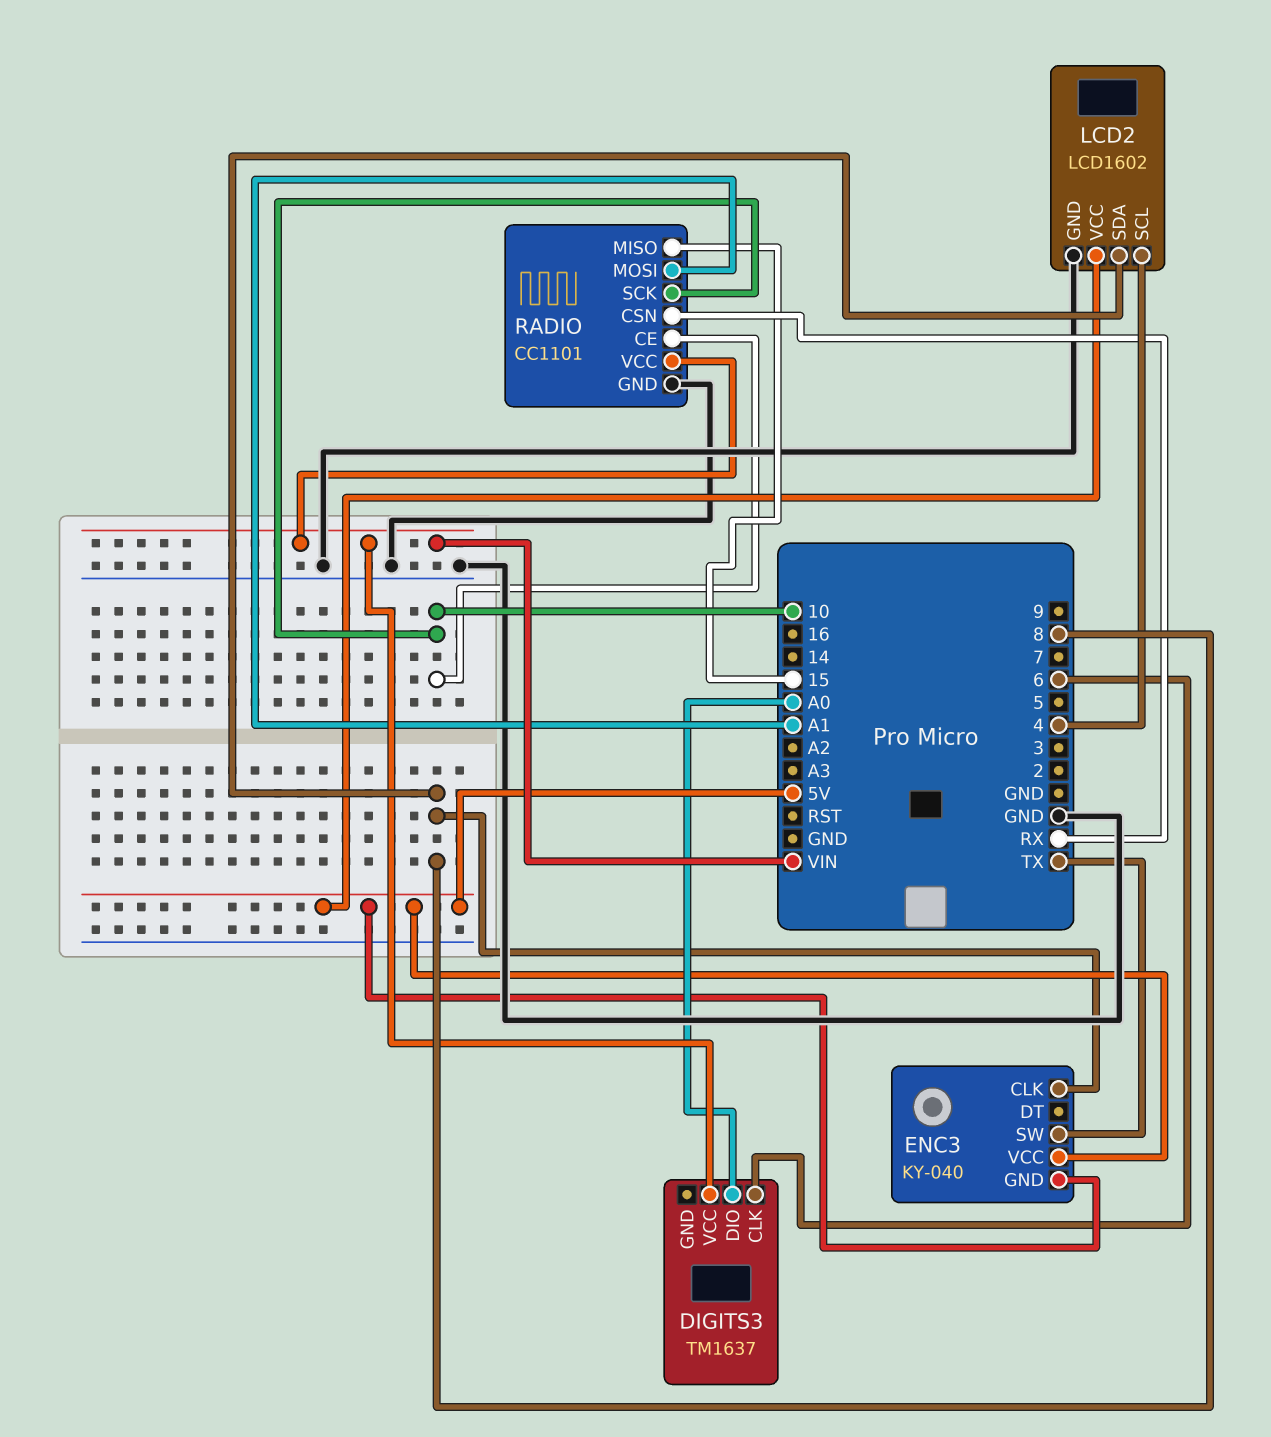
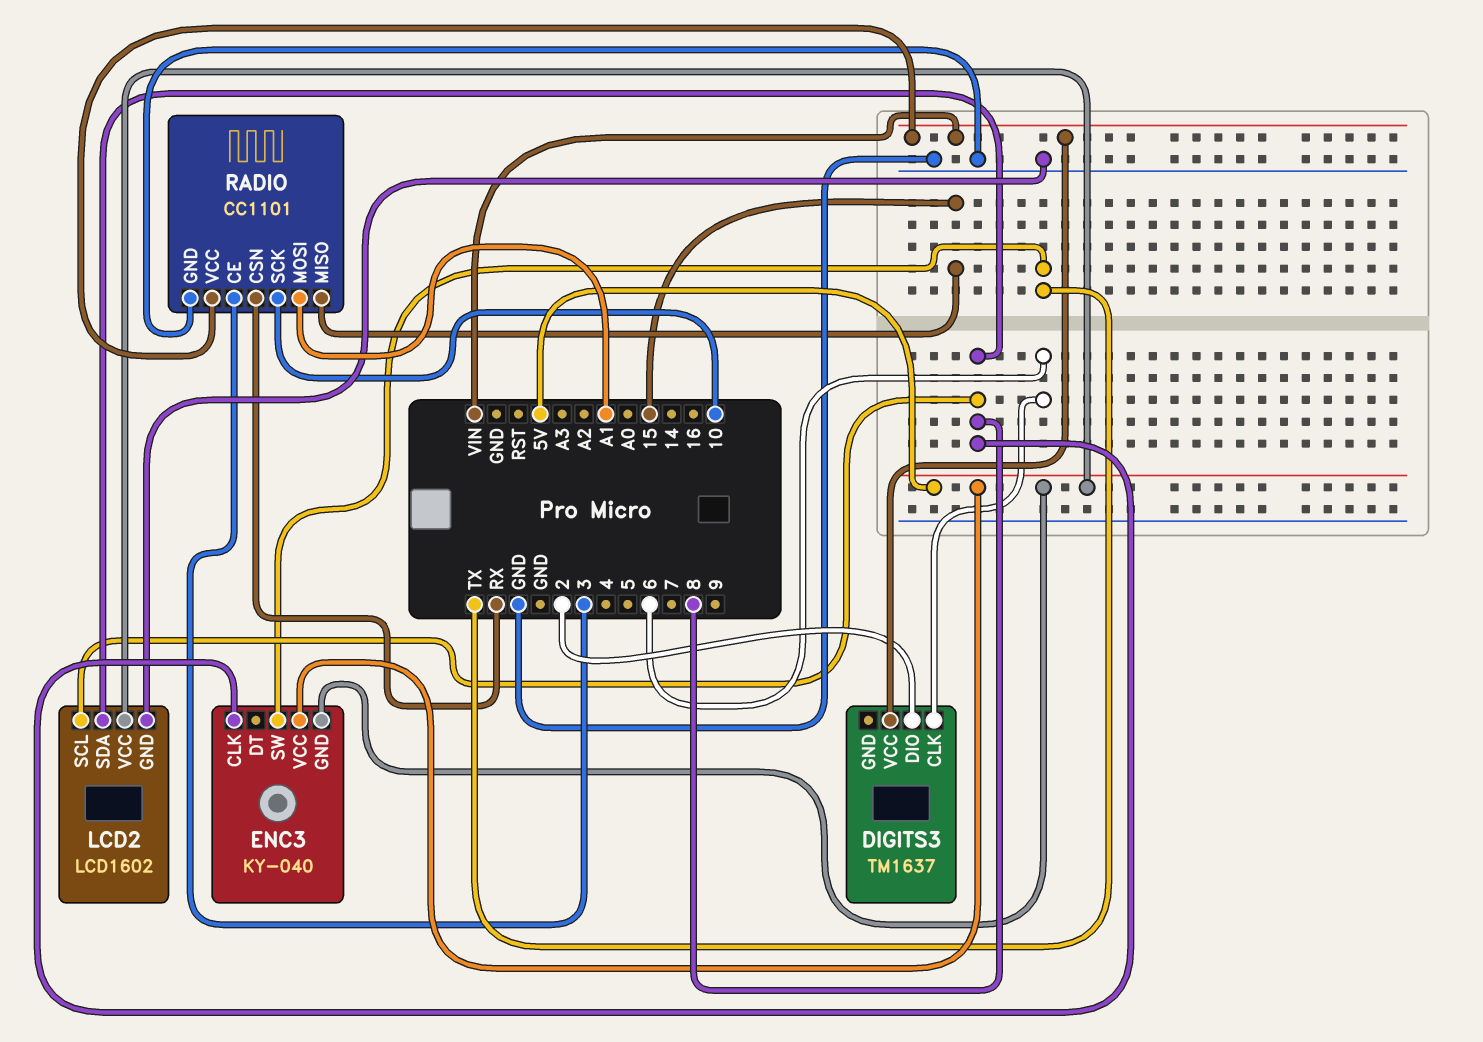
DIGITS3 pin DIO: A0 -> 2
LCD2 pin SCL: 4 -> 8
RADIO pin CE: 10 -> 3

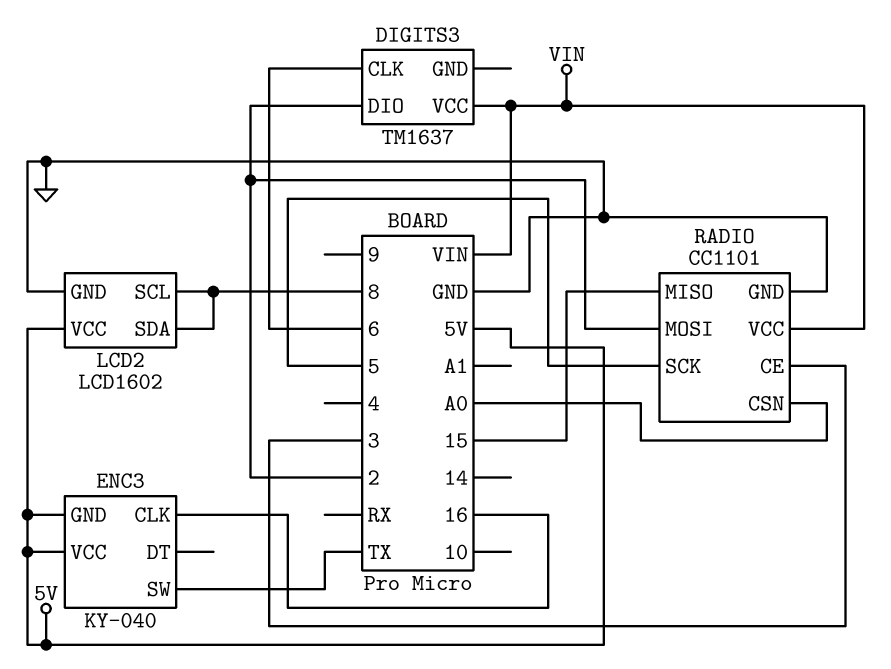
ENC3 pin CLK: 8 -> 16
RADIO pin CSN: RX -> A0
RADIO pin MOSI: A1 -> 2
RADIO pin SCK: 10 -> 5

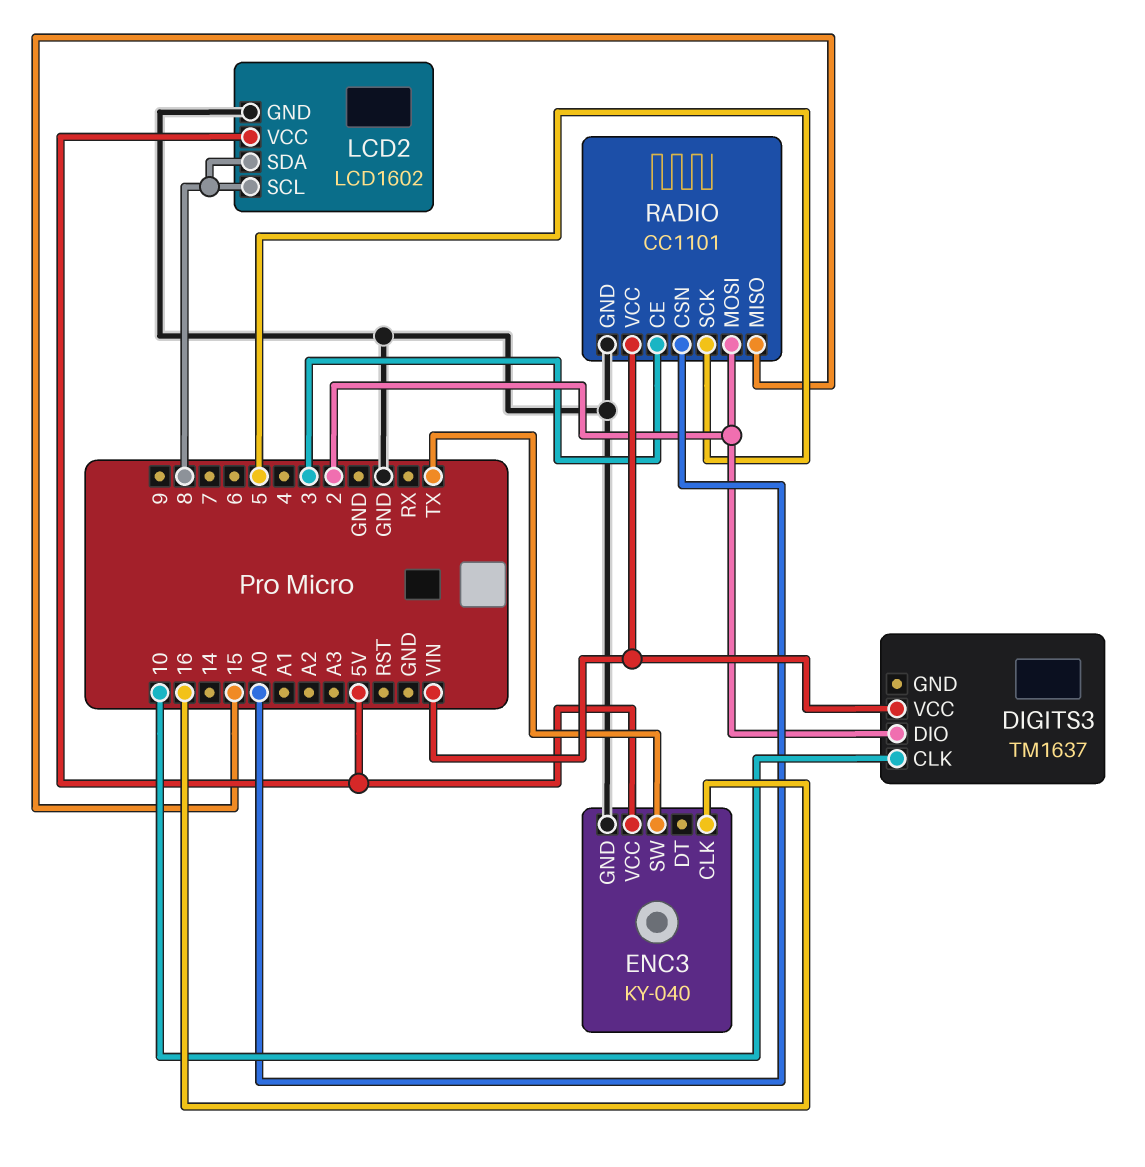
DIGITS3 pin CLK: 6 -> 10
ENC3 pin GND: 5V -> GND

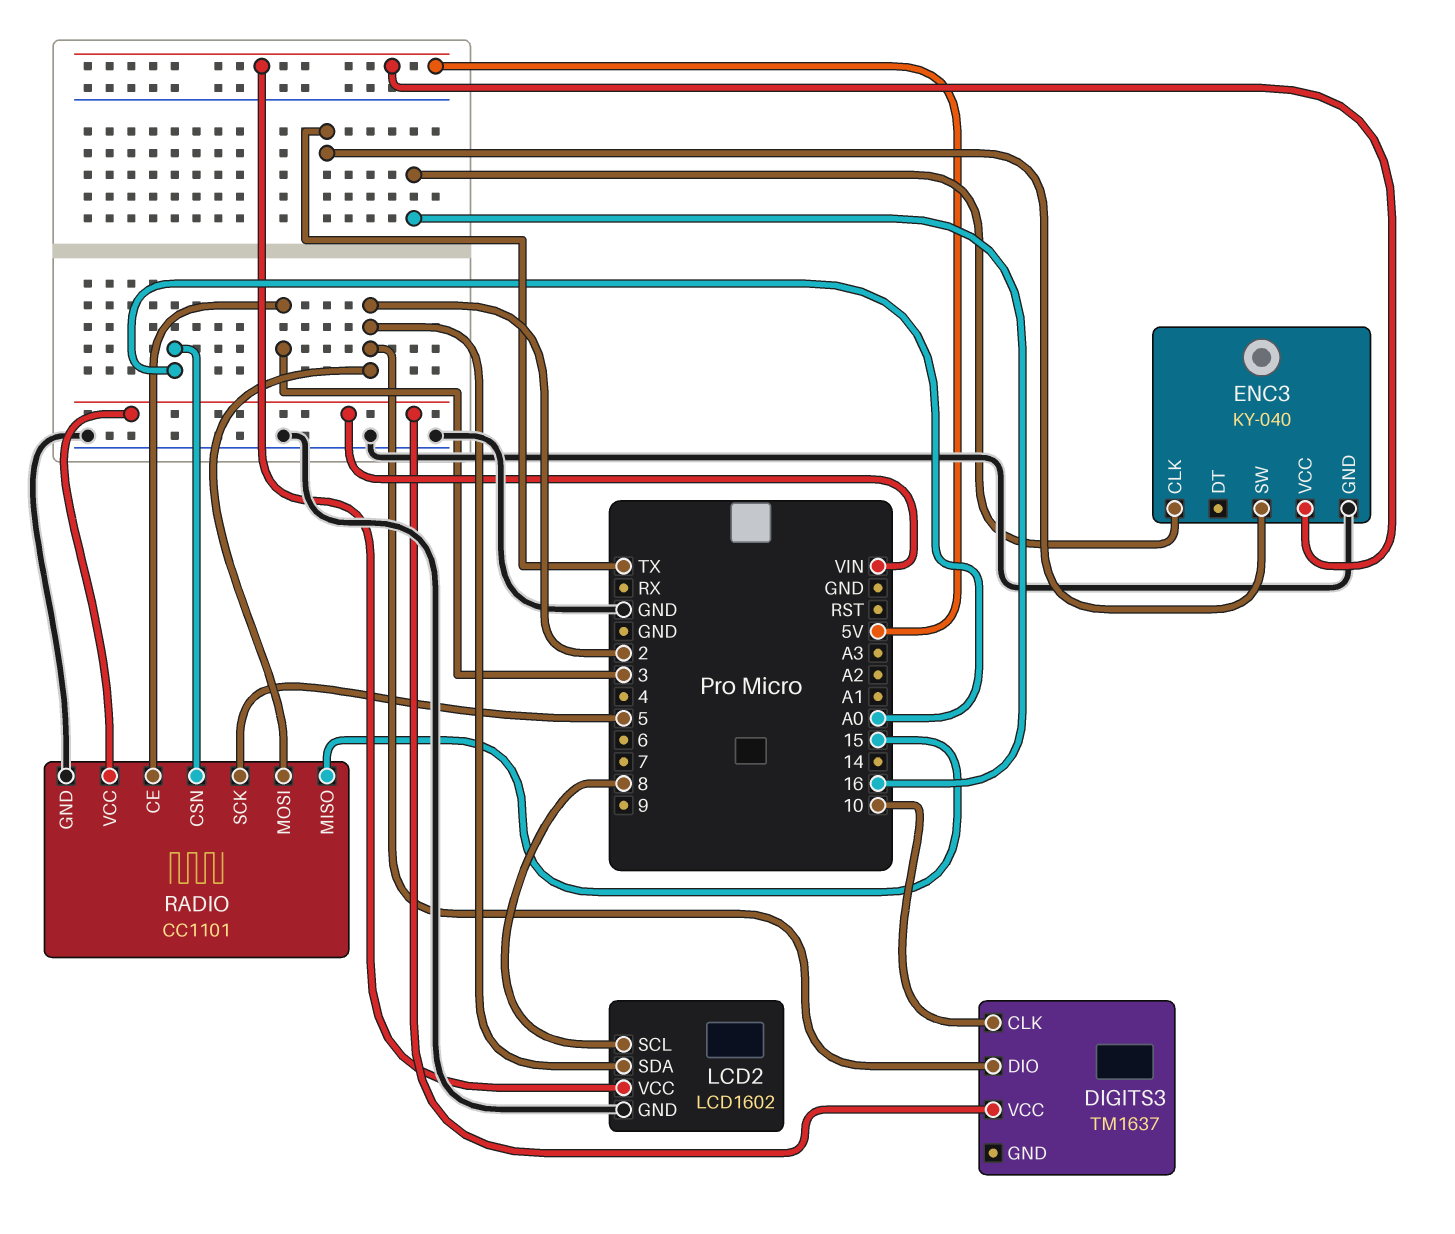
LCD2 pin SDA: 8 -> 2

